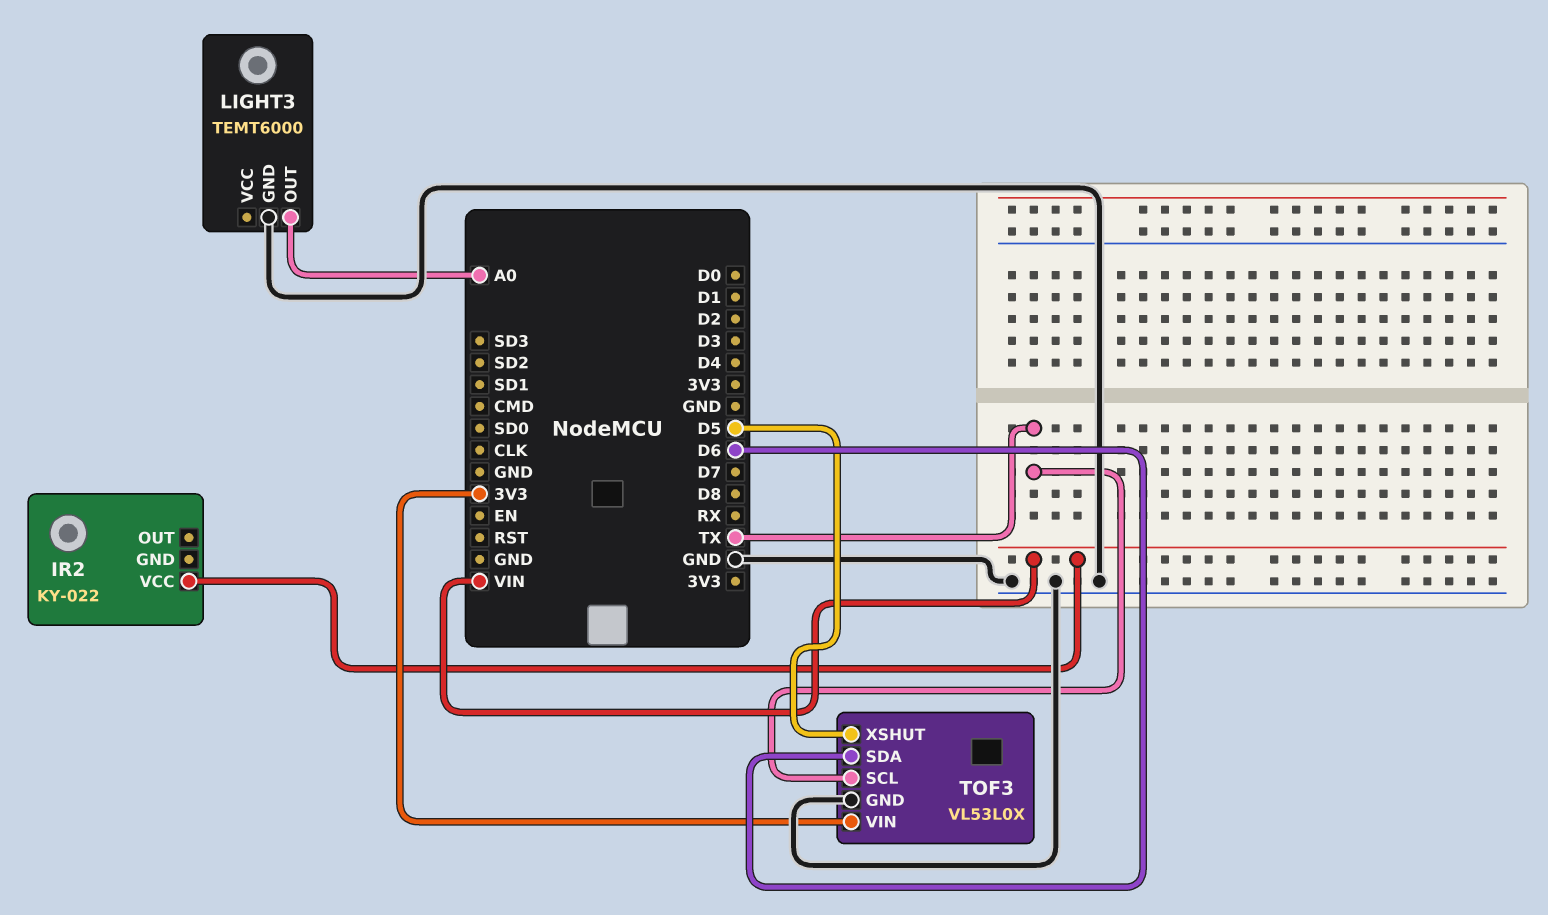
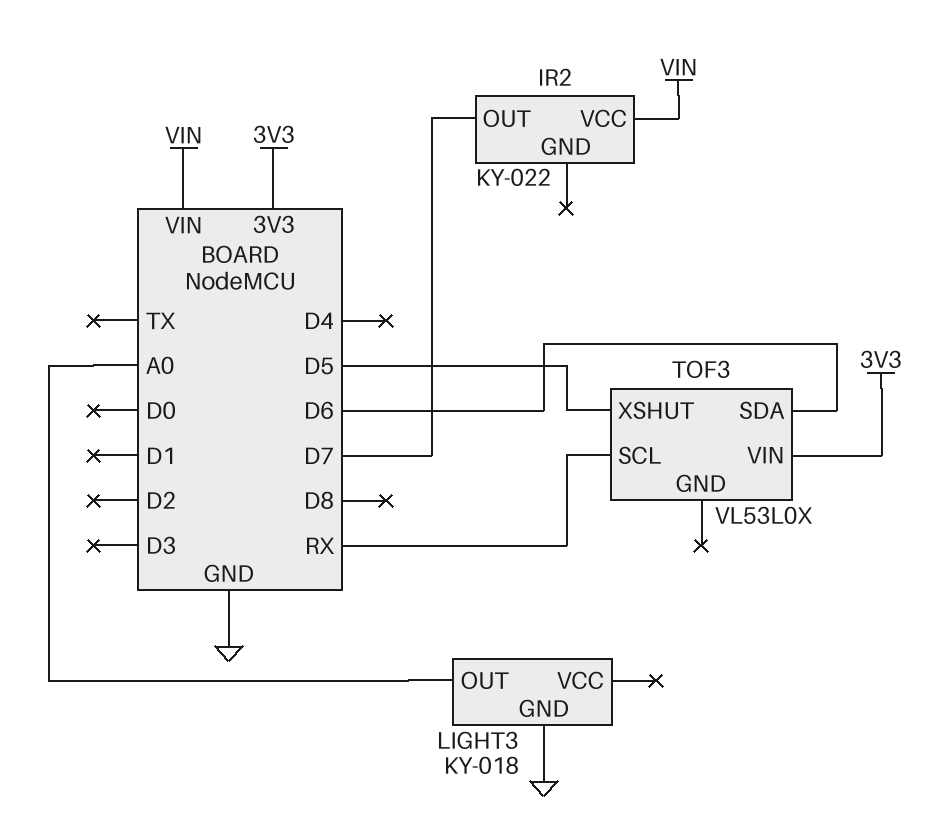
IR2 pin OUT: none -> D7
LIGHT3: TEMT6000 -> KY-018
TOF3 pin GND: GND -> none
TOF3 pin SCL: TX -> RX

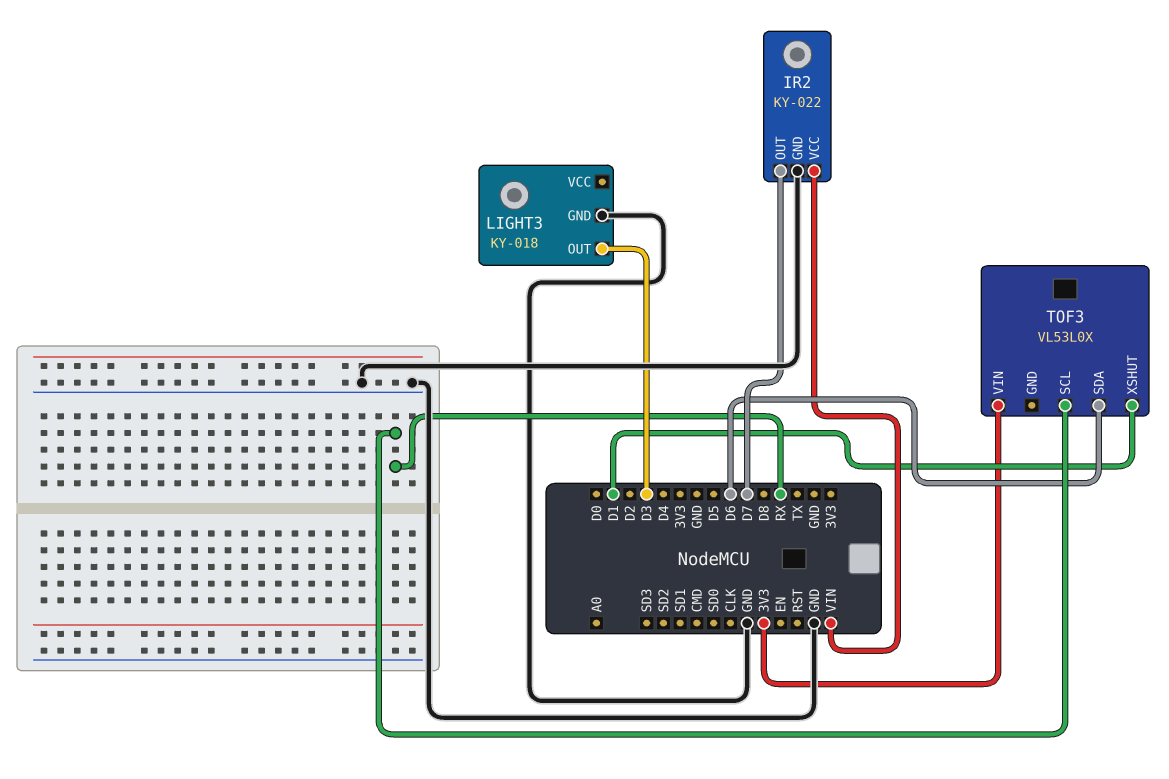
IR2 pin GND: none -> GND
LIGHT3 pin OUT: A0 -> D3
TOF3 pin XSHUT: D5 -> D1

